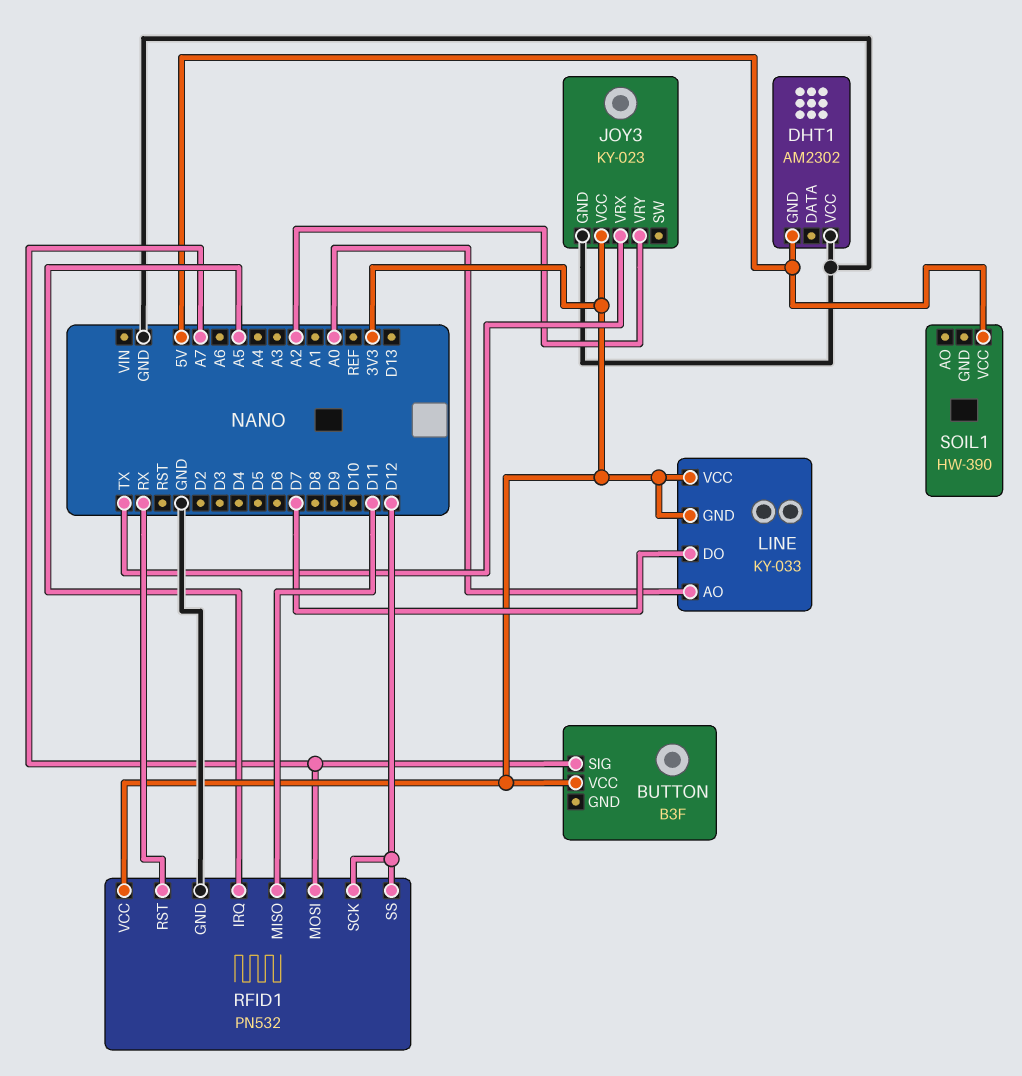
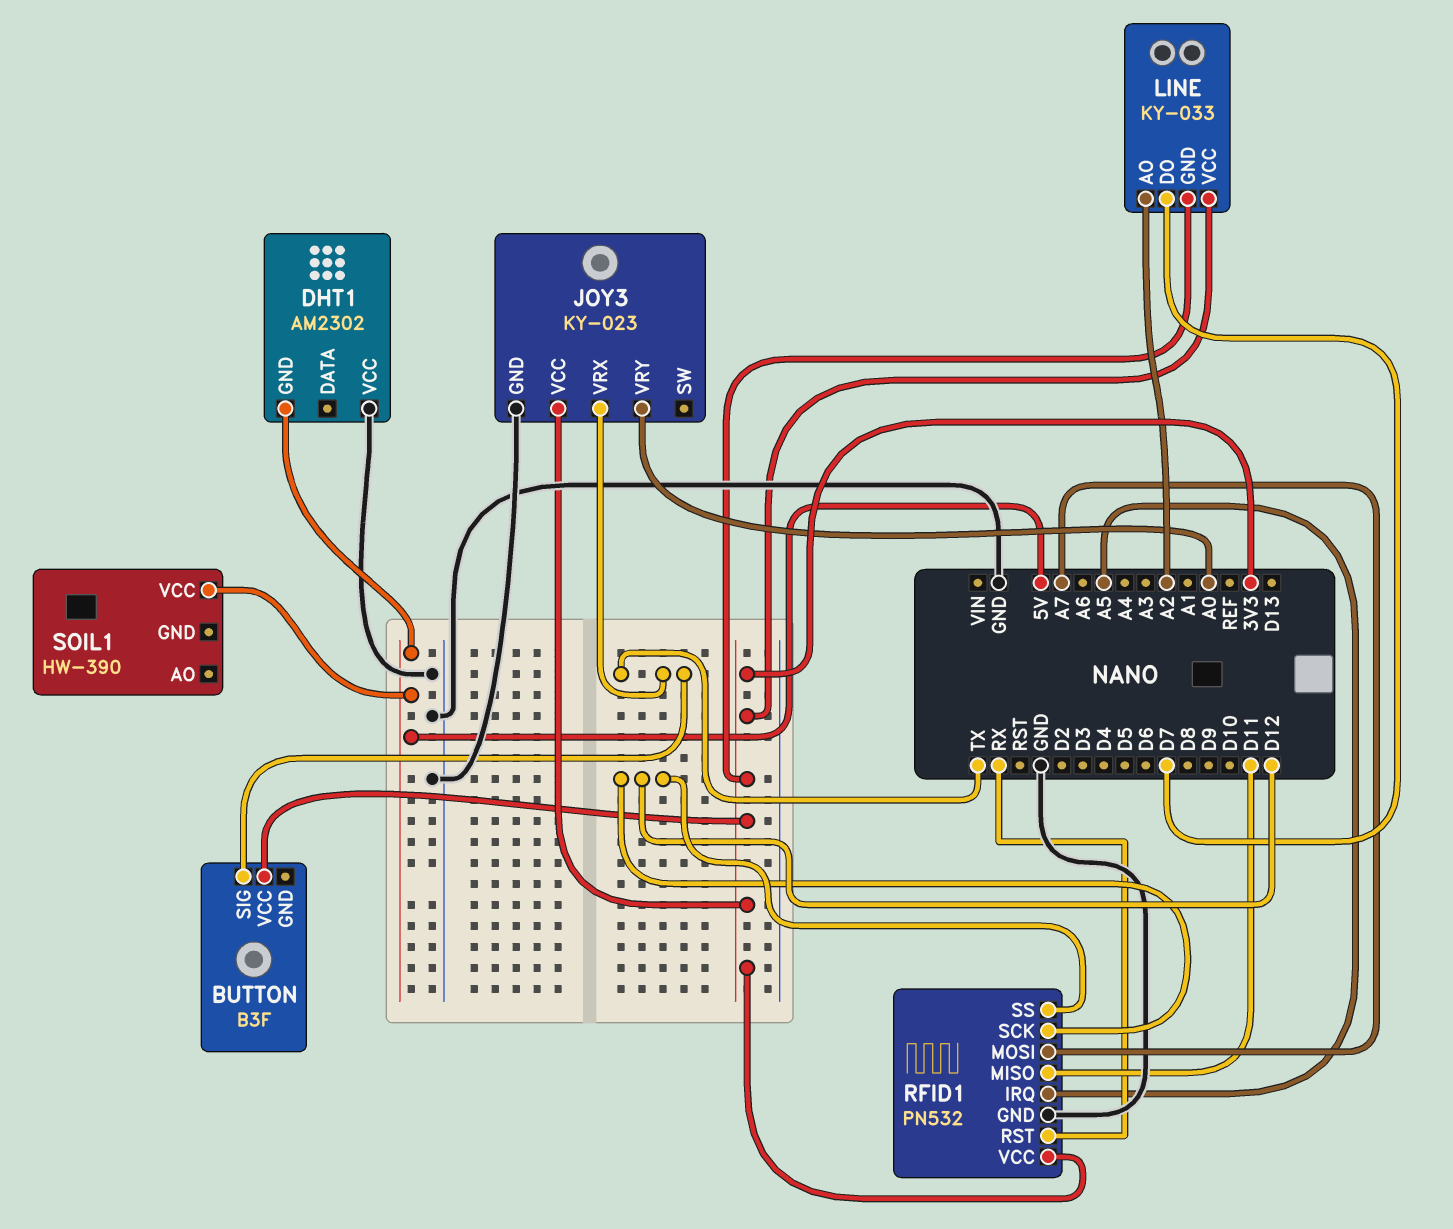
BUTTON pin SIG: A7 -> TX
JOY3 pin VRY: A2 -> A0
LINE pin AO: A0 -> A2

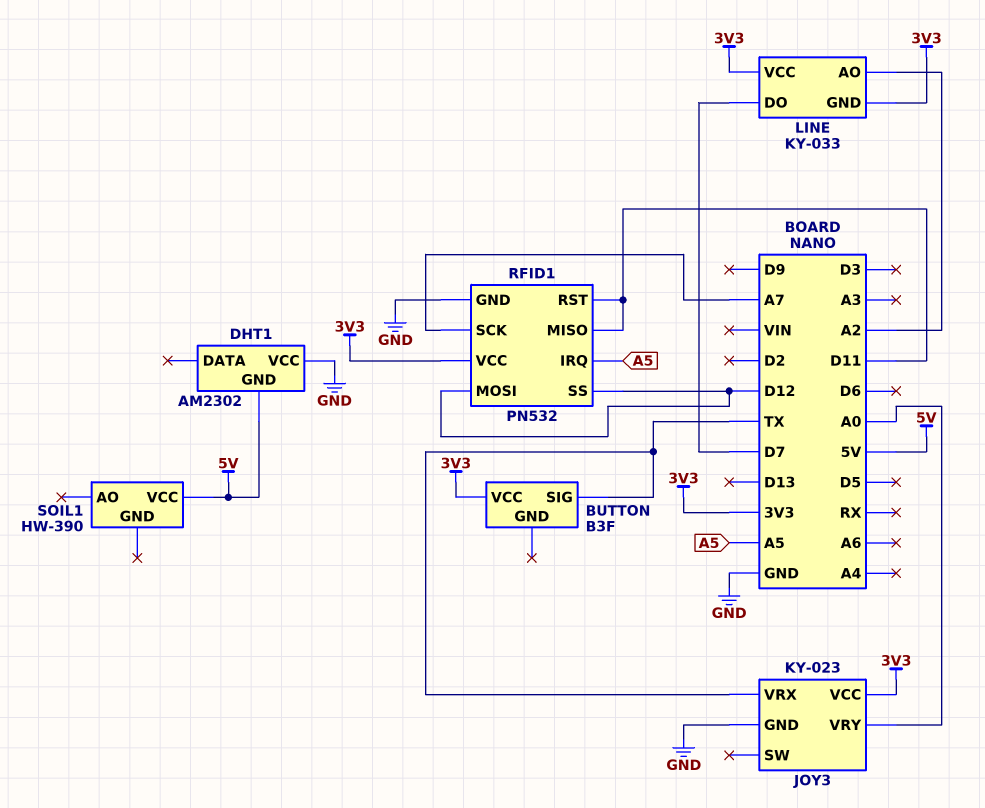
RFID1 pin MOSI: A7 -> D12
RFID1 pin RST: RX -> D11
RFID1 pin SCK: D12 -> A7

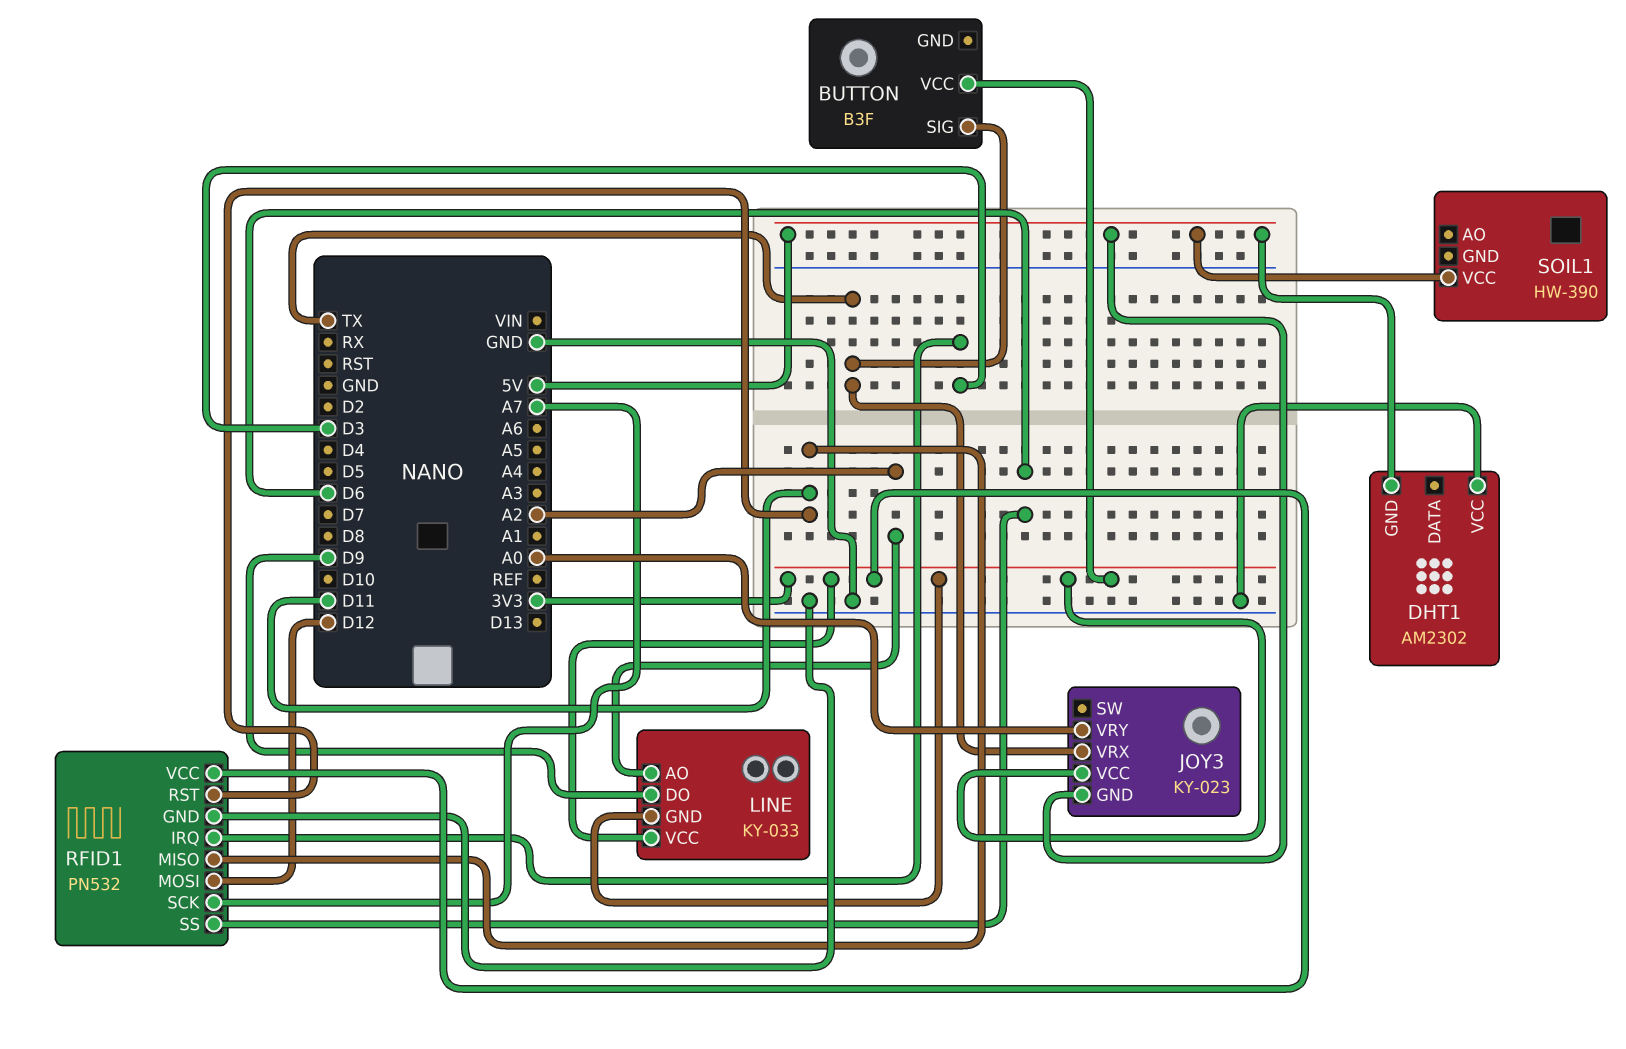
JOY3 pin GND: GND -> 5V
LINE pin DO: D7 -> D9
RFID1 pin IRQ: A5 -> D3
RFID1 pin SS: D12 -> D6

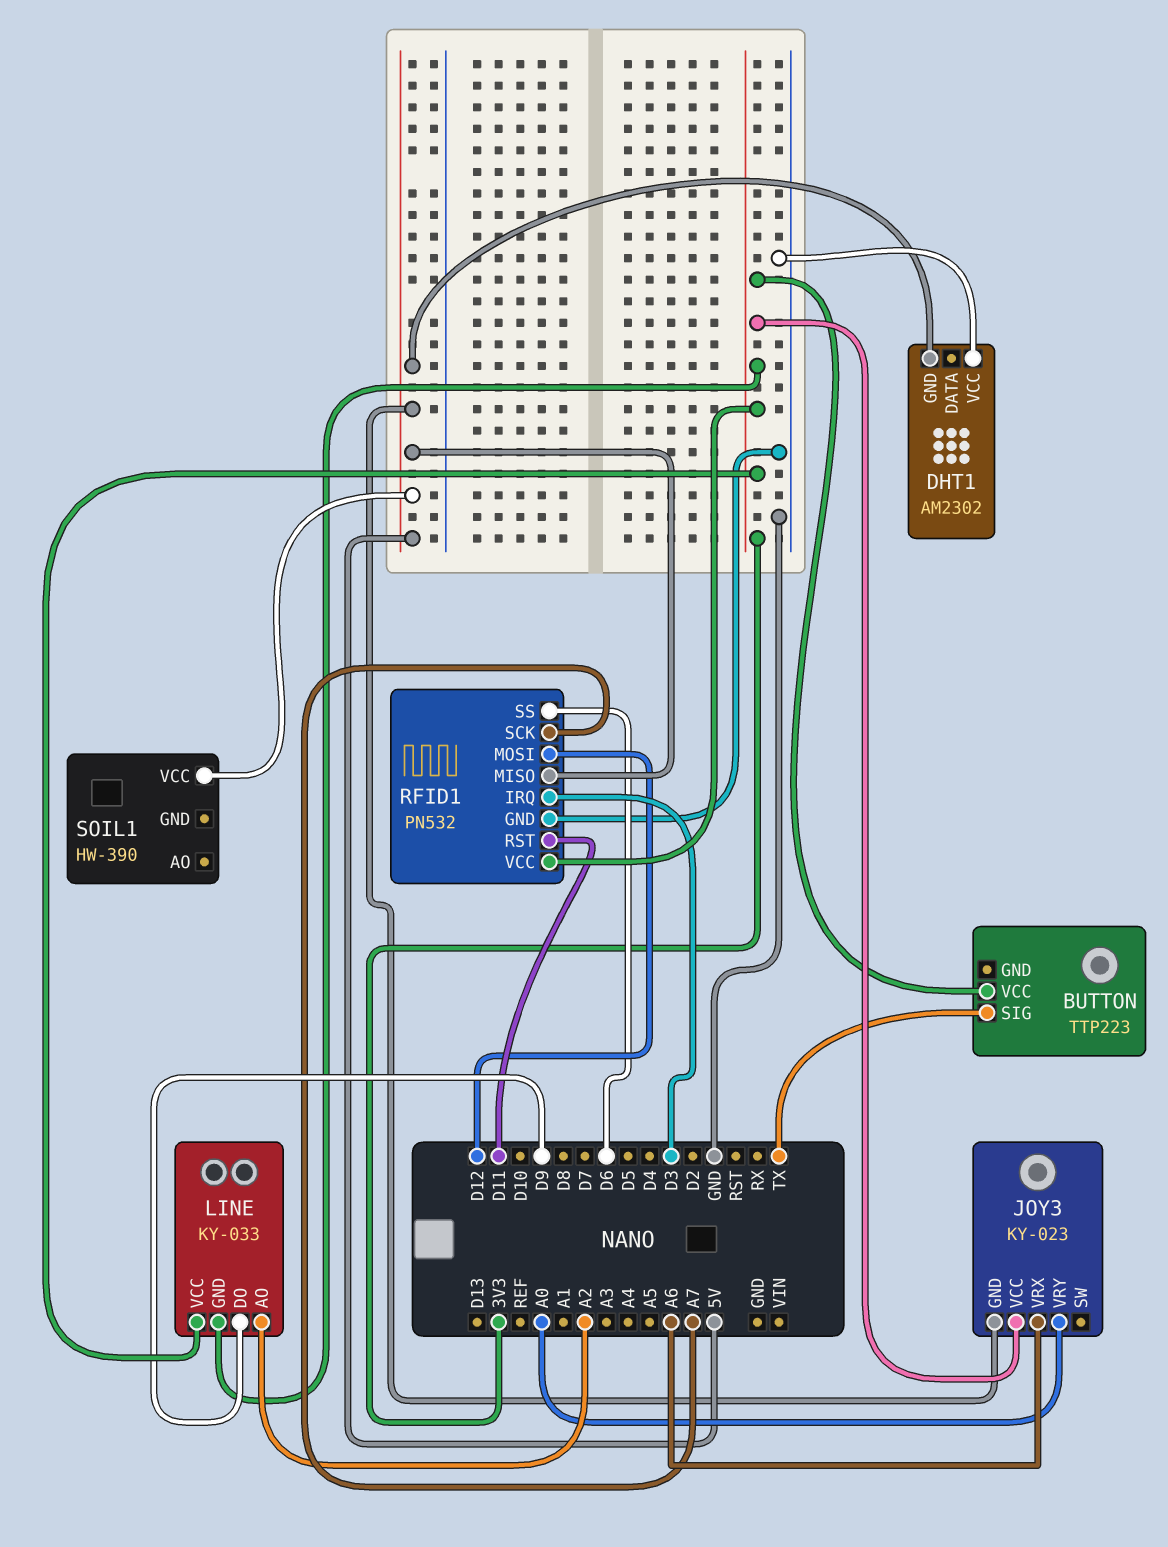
BUTTON: B3F -> TTP223
JOY3 pin VRX: TX -> A6
RFID1 pin MISO: D11 -> 5V

